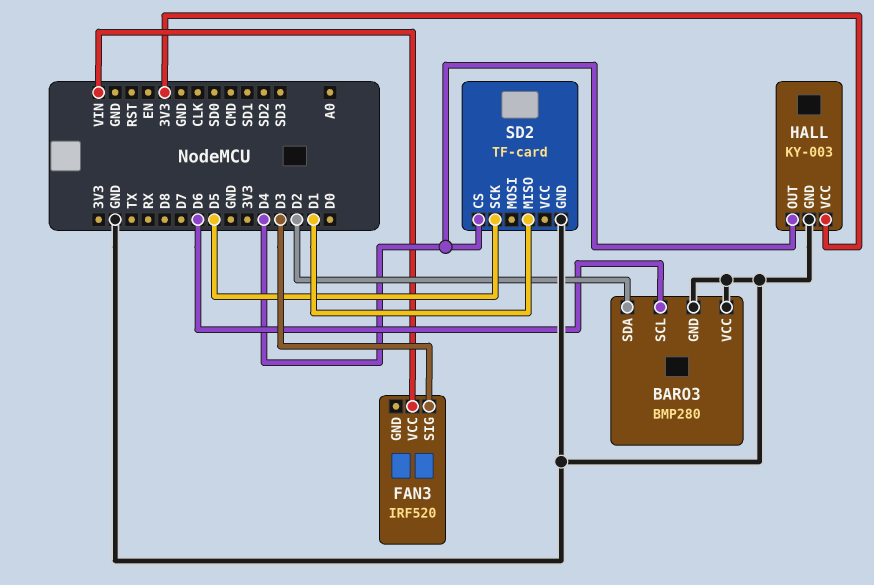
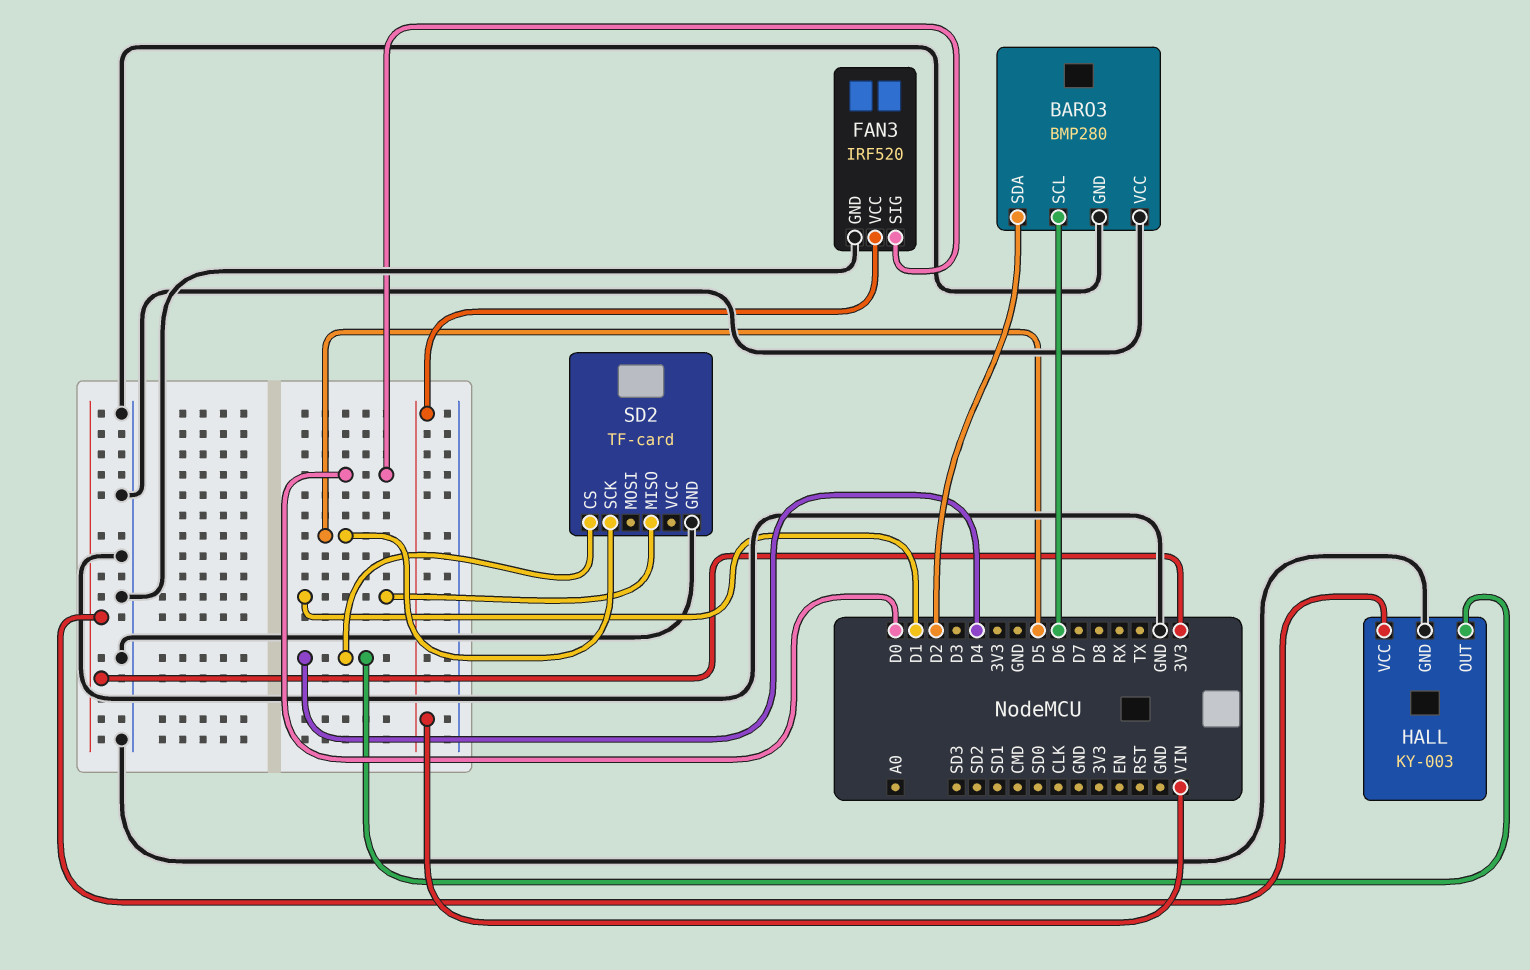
FAN3 pin GND: none -> GND
FAN3 pin SIG: D3 -> D0

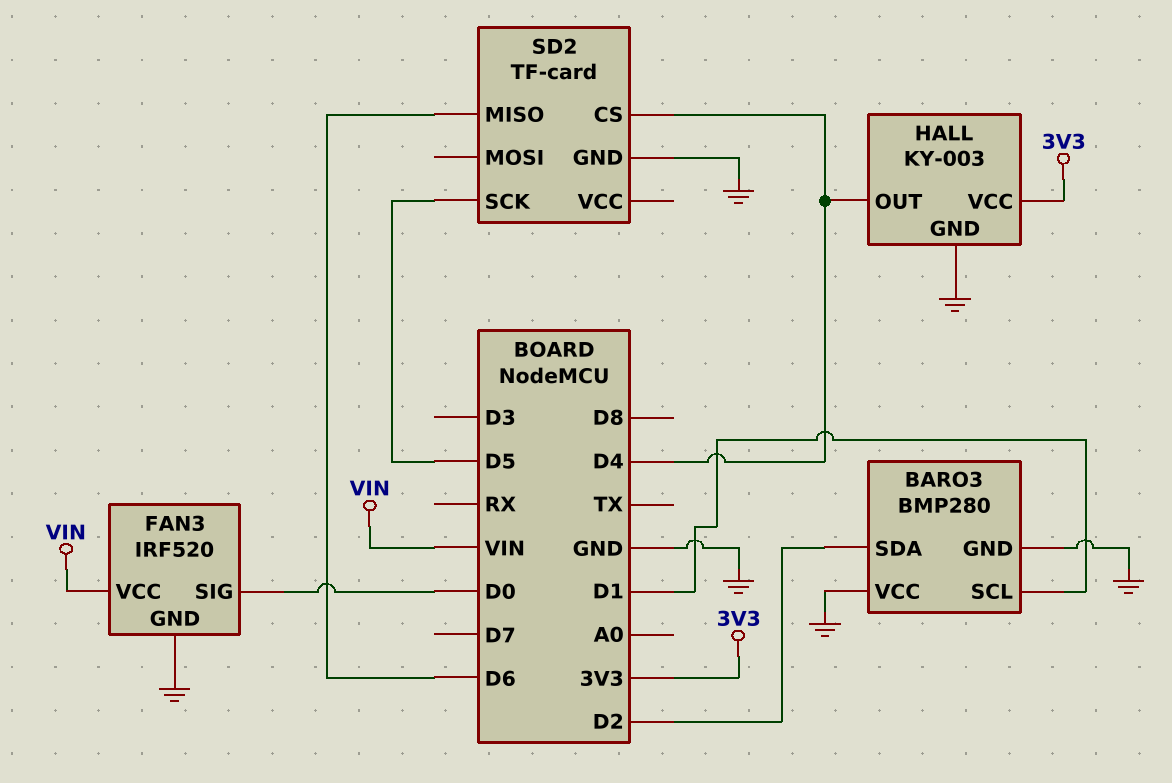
BARO3 pin SCL: D6 -> D1
SD2 pin MISO: D1 -> D6

